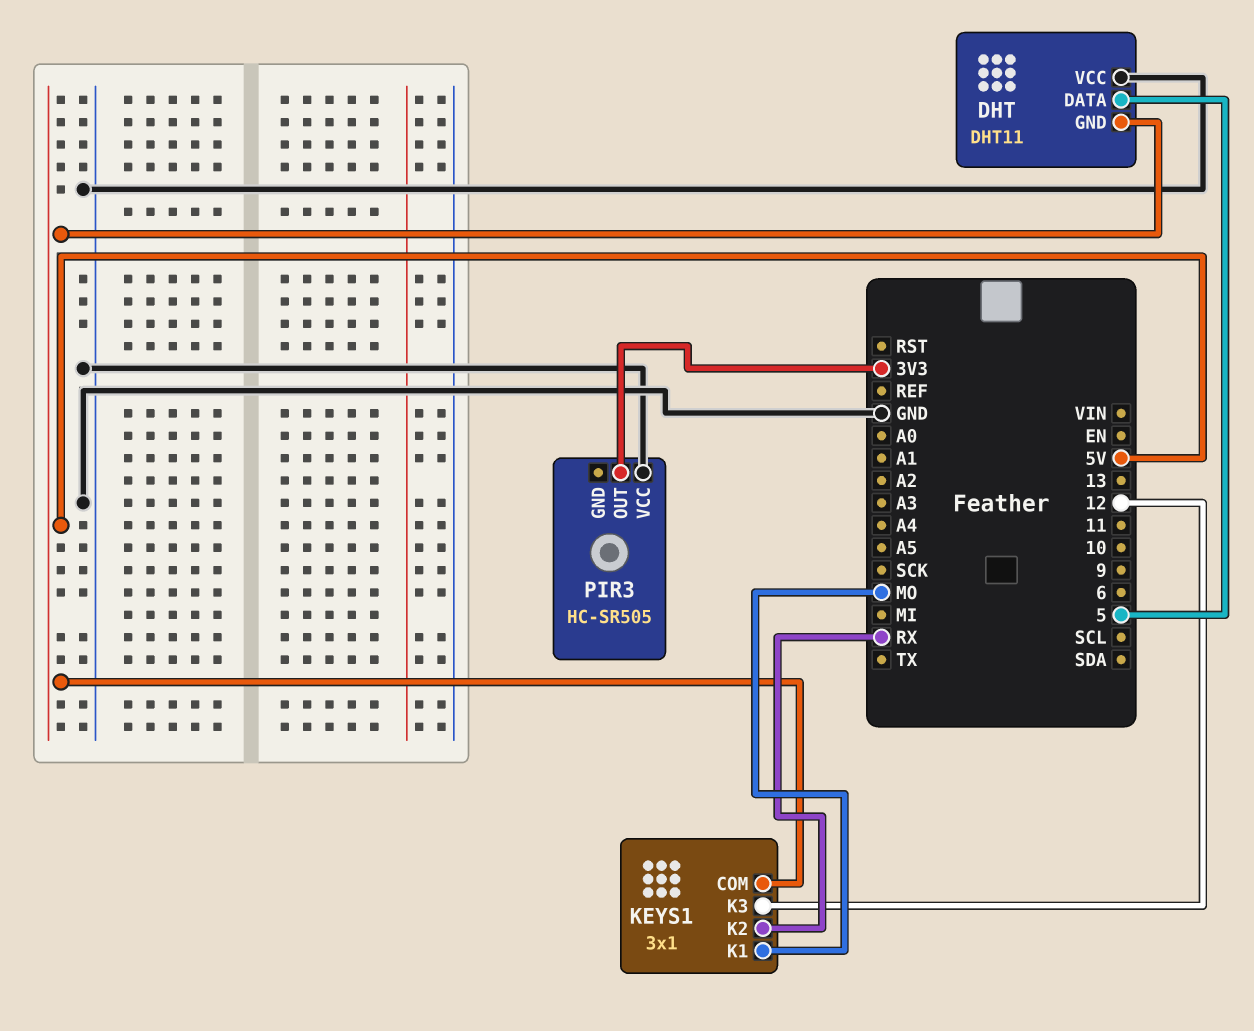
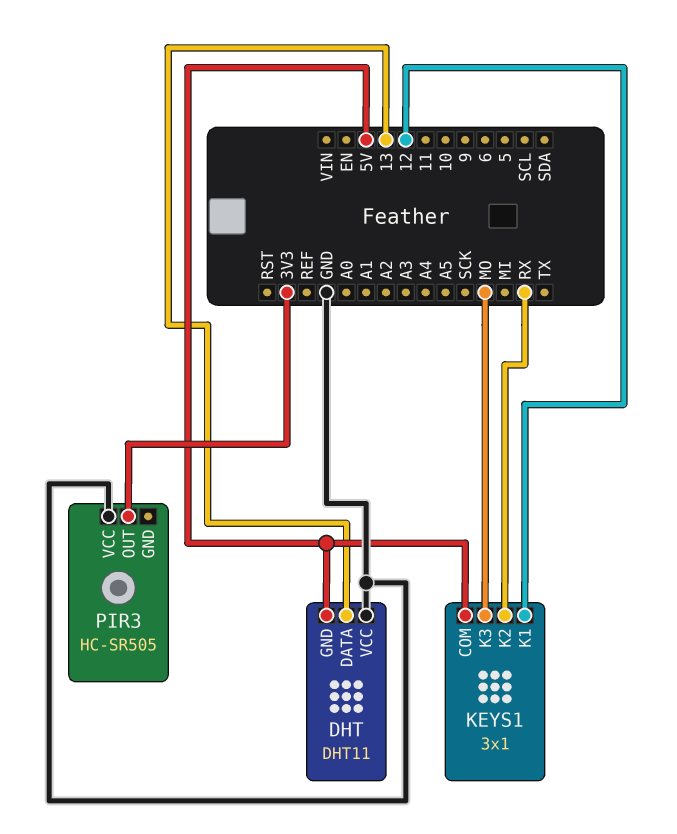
DHT pin DATA: 5 -> 13
KEYS1 pin K1: MO -> 12
KEYS1 pin K3: 12 -> MO

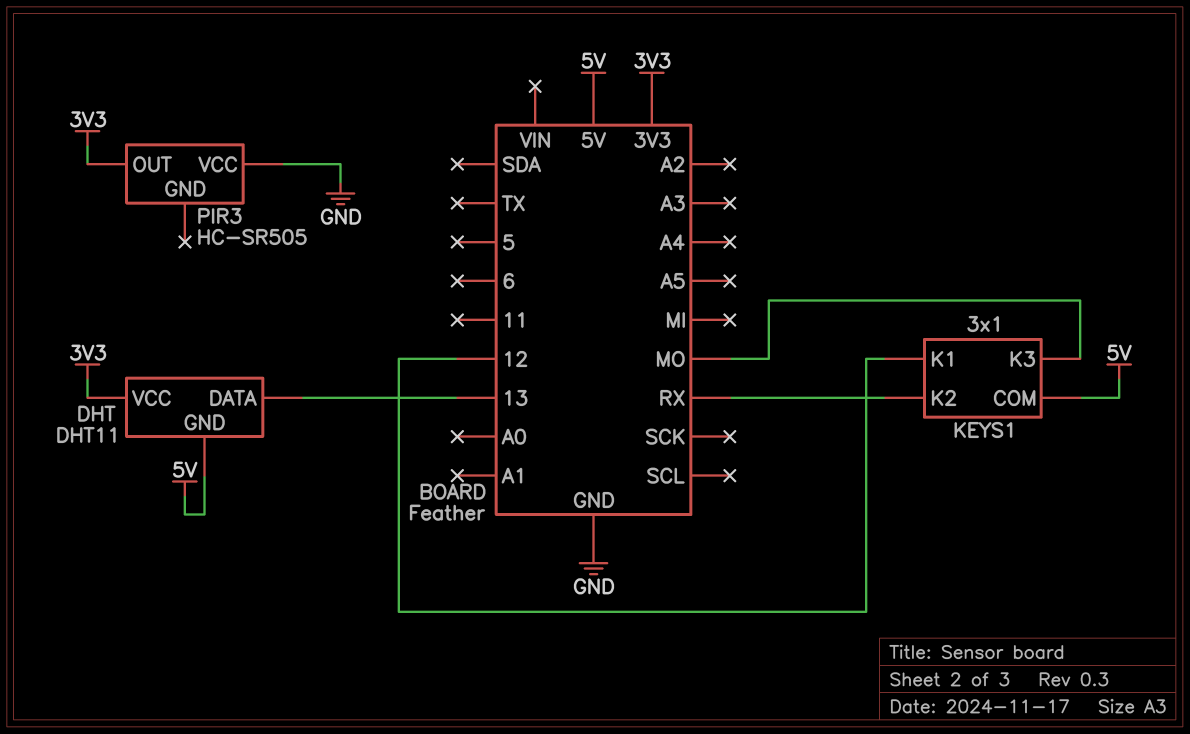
DHT pin VCC: GND -> 3V3

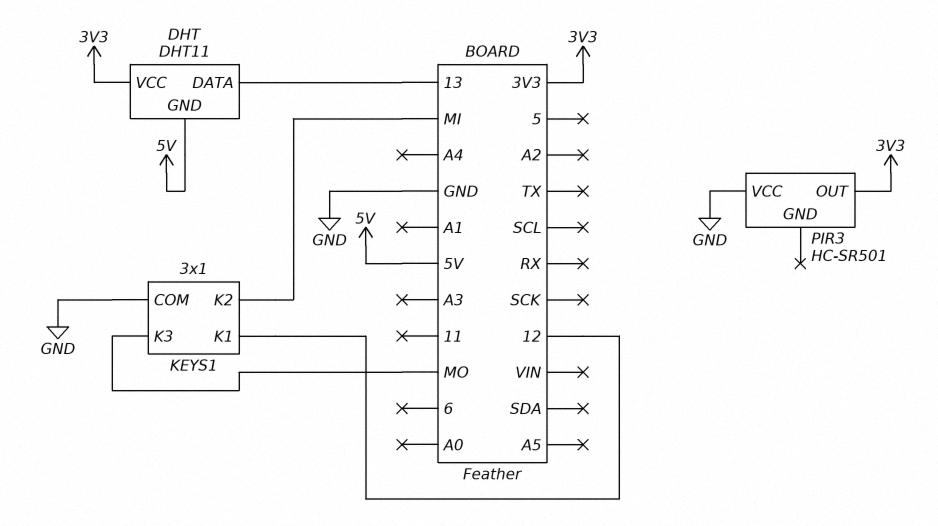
KEYS1 pin COM: 5V -> GND
KEYS1 pin K2: RX -> MI
PIR3: HC-SR505 -> HC-SR501

